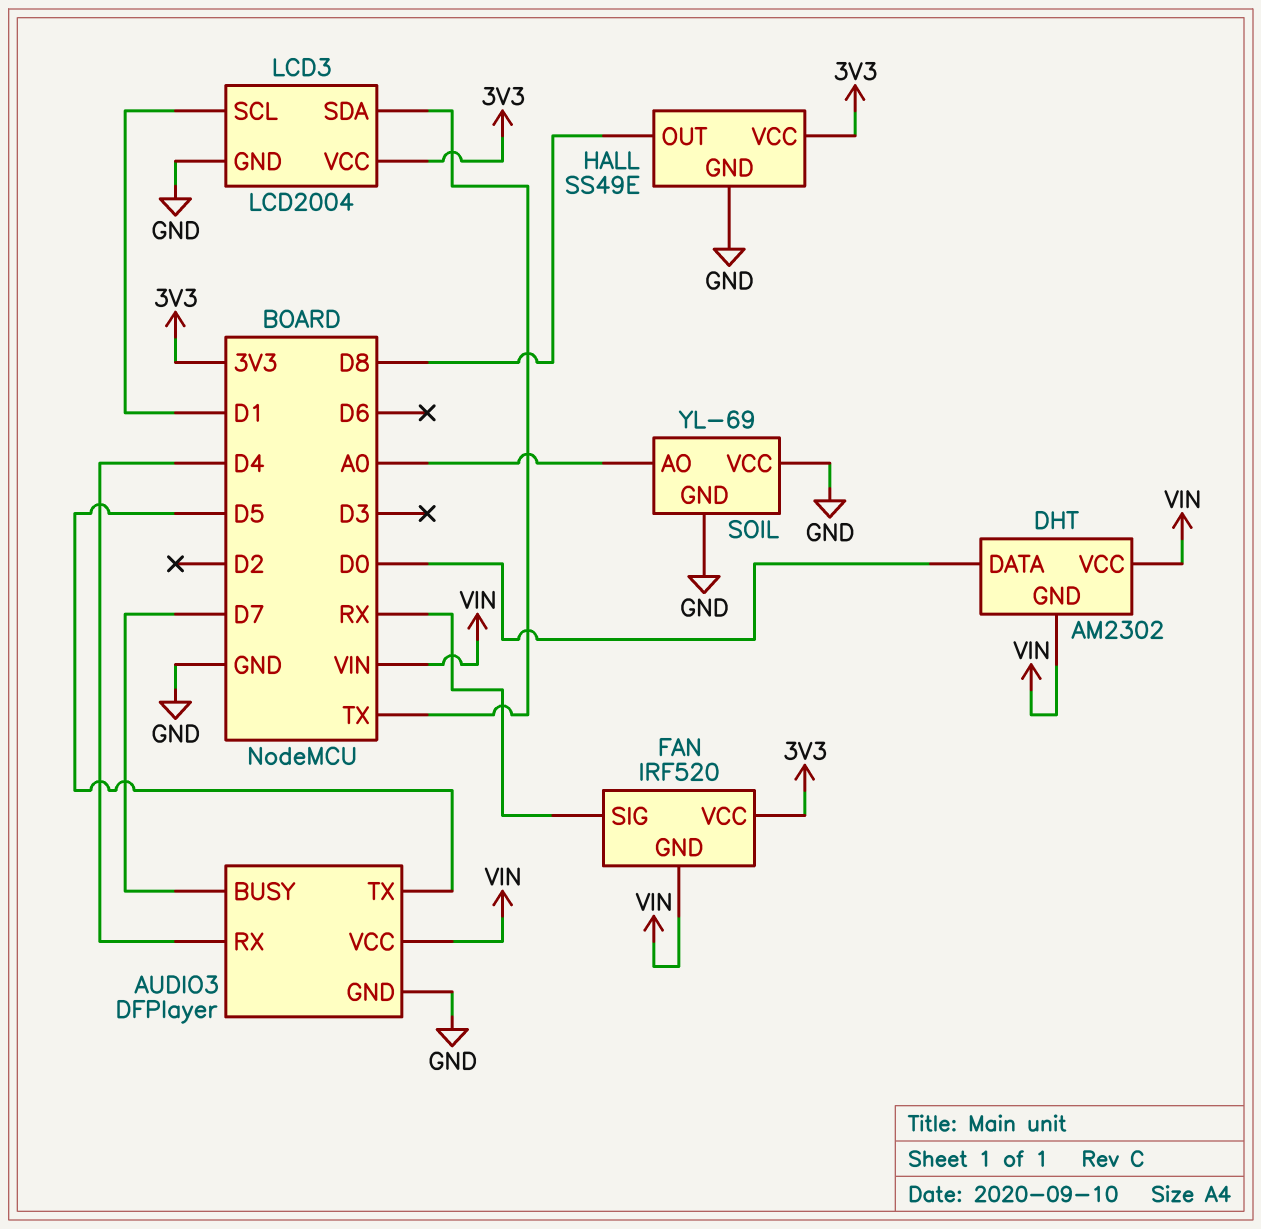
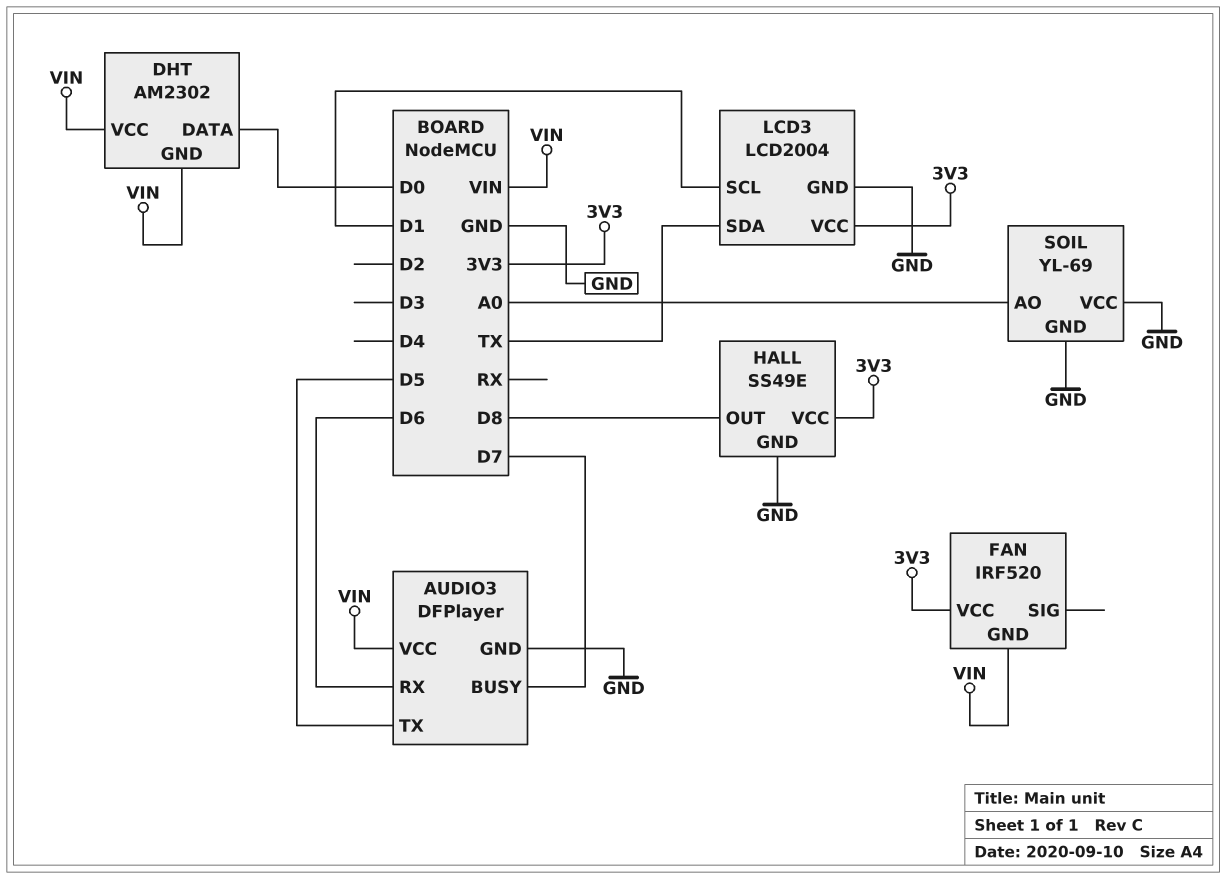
AUDIO3 pin RX: D4 -> D6
FAN pin SIG: RX -> none

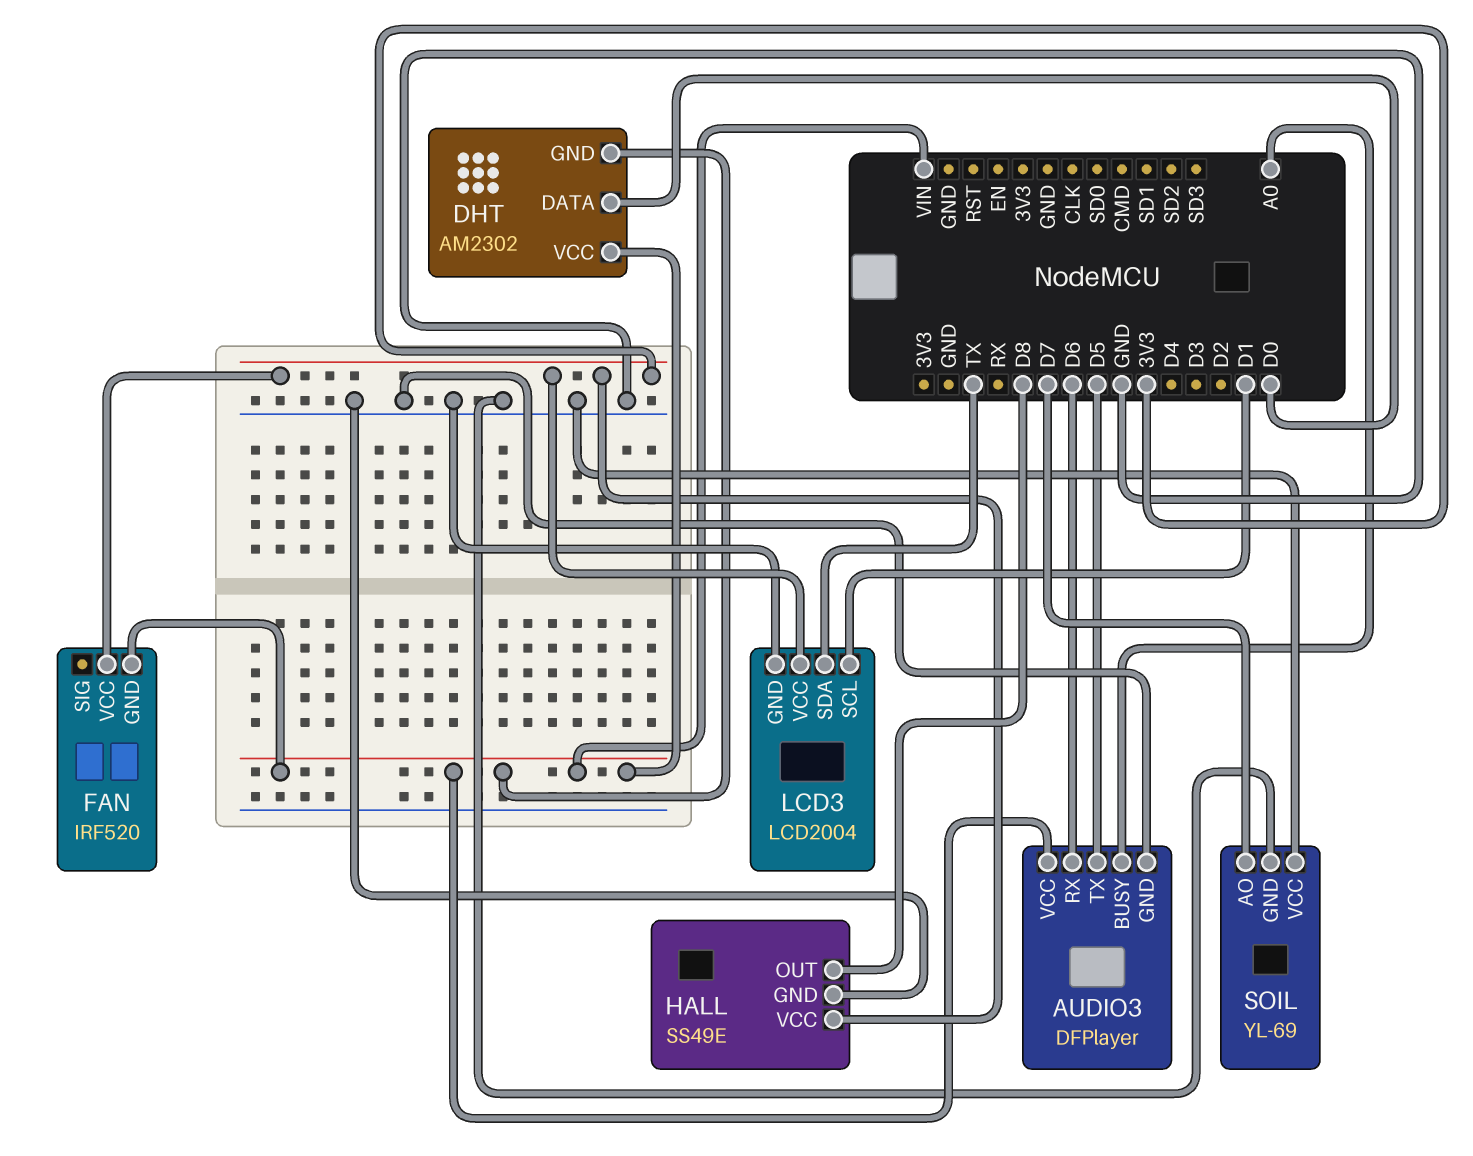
AUDIO3 pin BUSY: D7 -> A0
SOIL pin AO: A0 -> D7

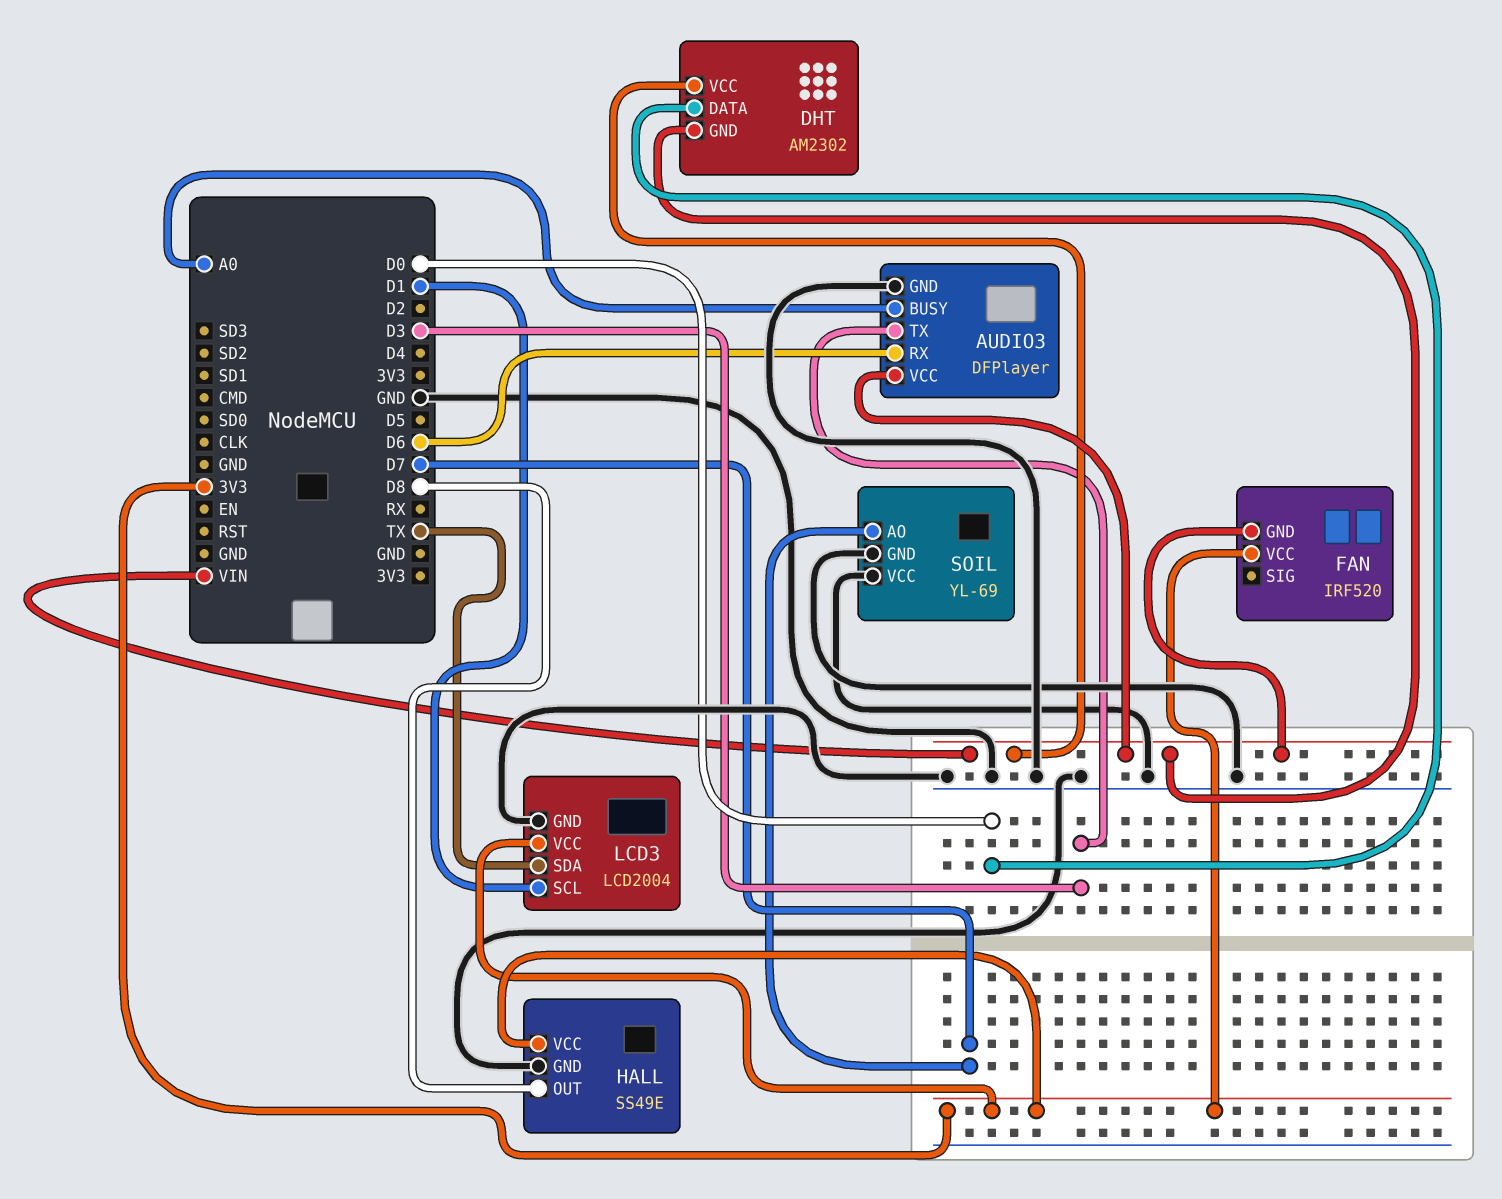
AUDIO3 pin TX: D5 -> D3

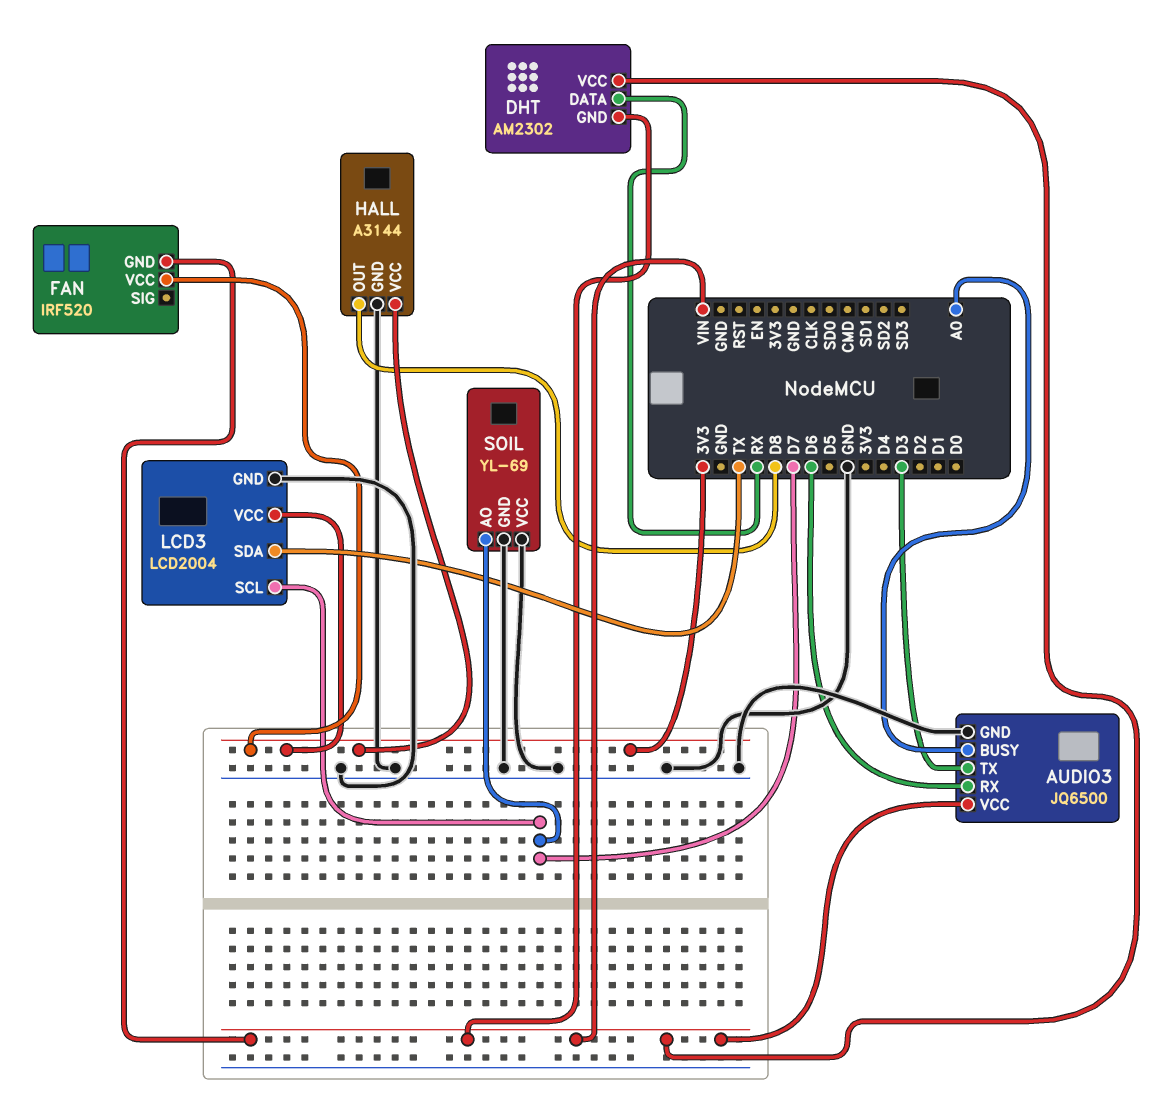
AUDIO3: DFPlayer -> JQ6500
DHT pin DATA: D0 -> RX
HALL: SS49E -> A3144
LCD3 pin SCL: D1 -> D7

